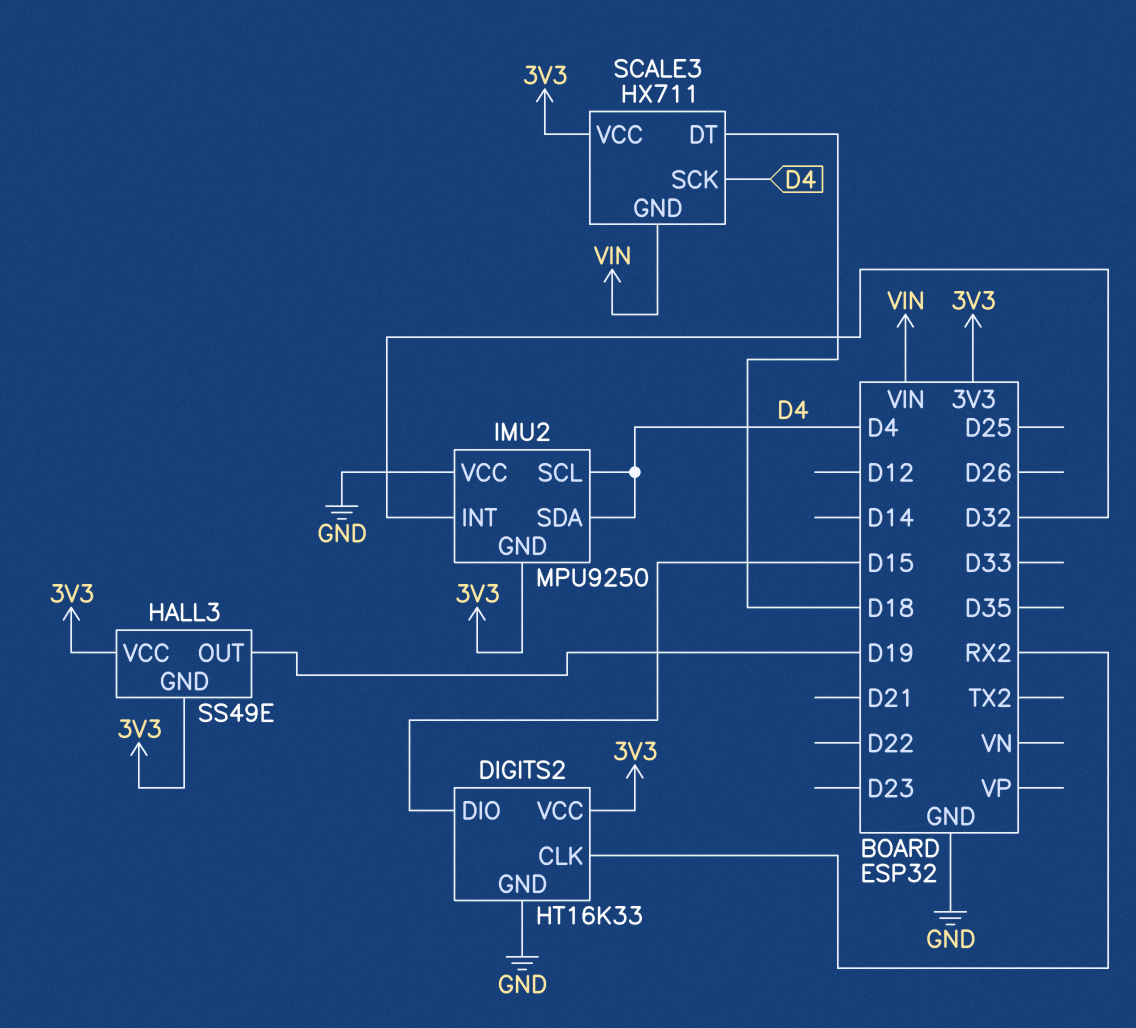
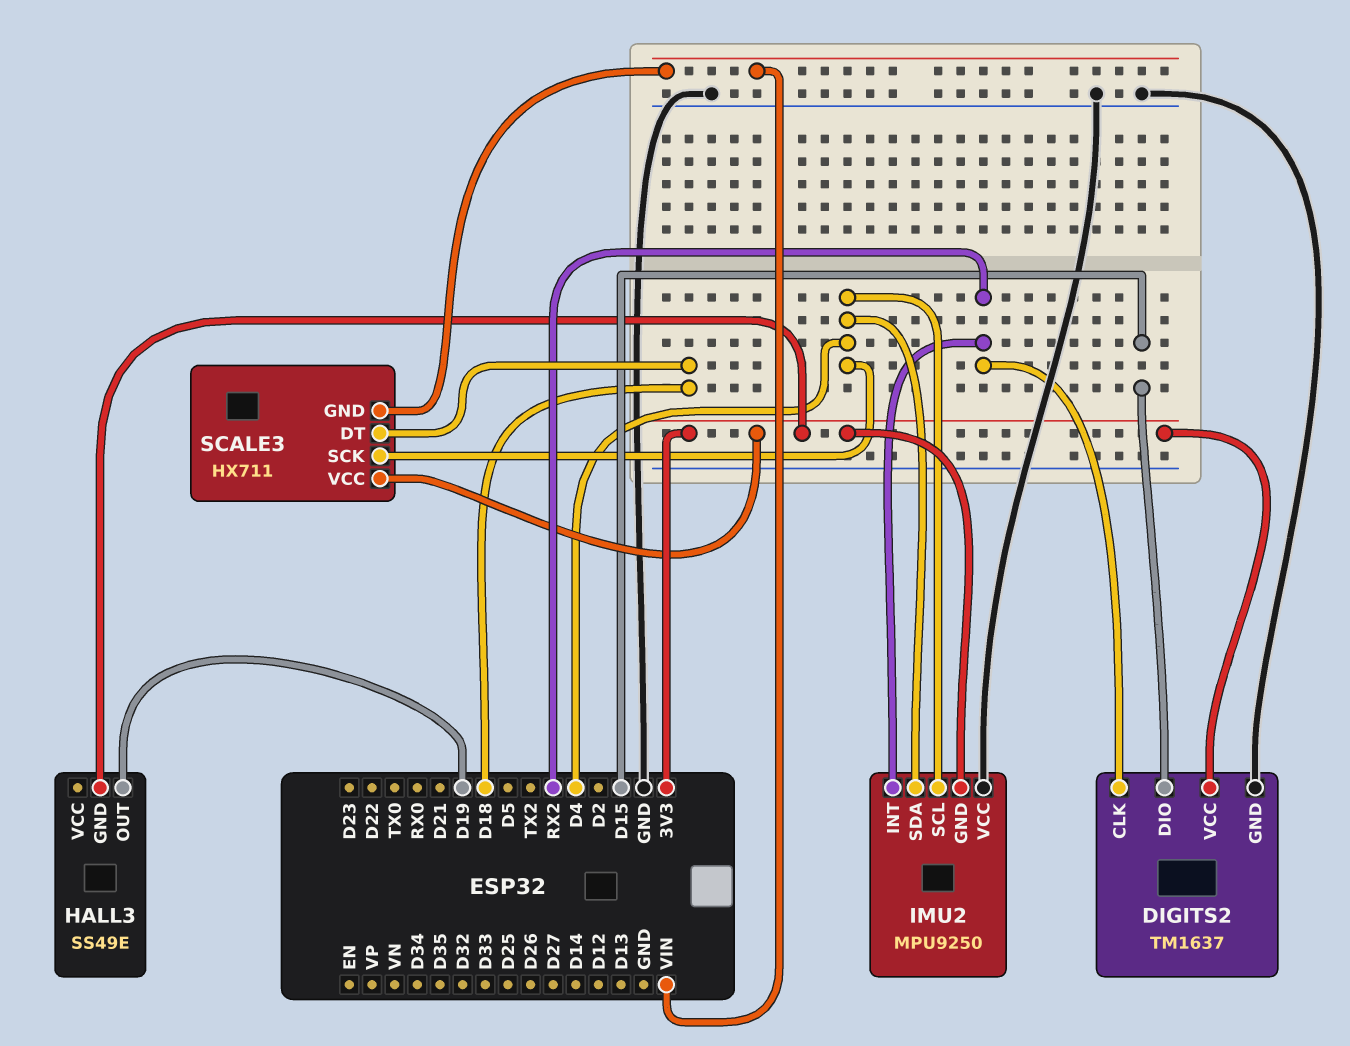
DIGITS2: HT16K33 -> TM1637
HALL3 pin VCC: 3V3 -> none
IMU2 pin INT: D32 -> RX2

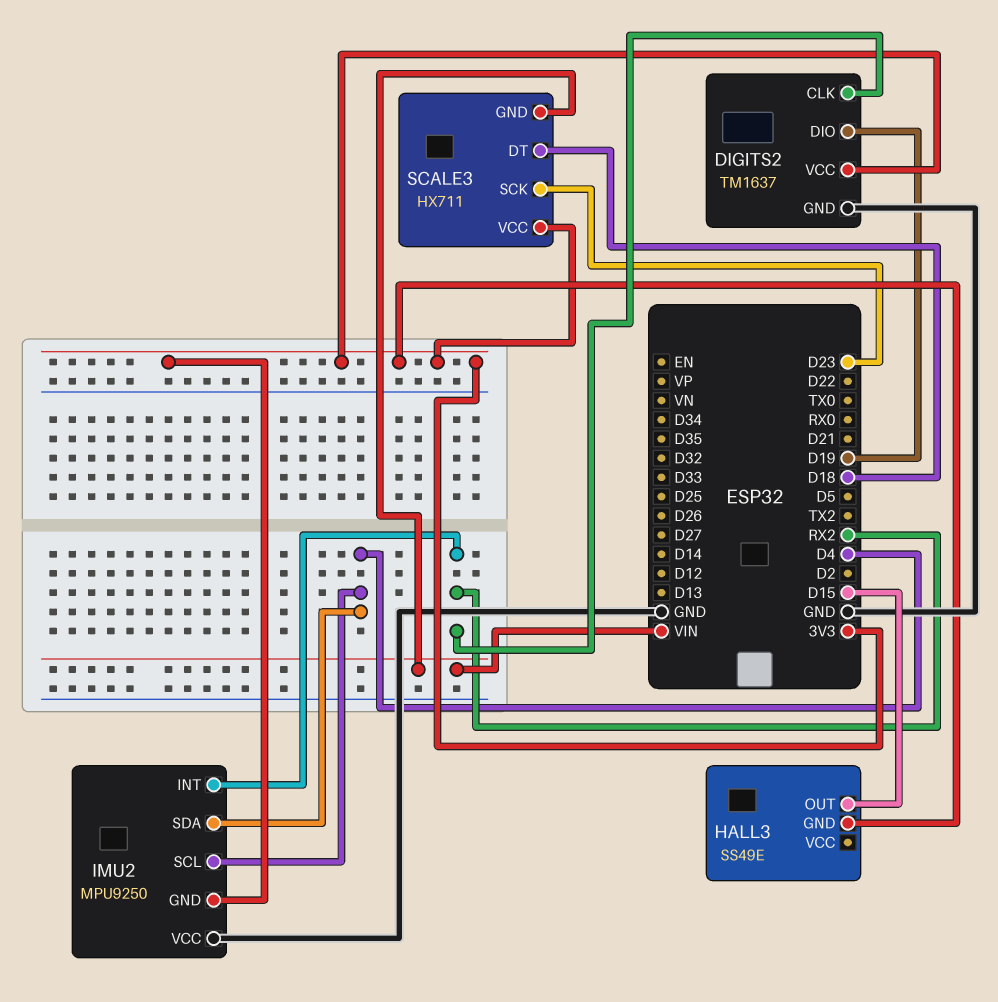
DIGITS2 pin DIO: D15 -> D19
HALL3 pin OUT: D19 -> D15
SCALE3 pin SCK: D4 -> D23

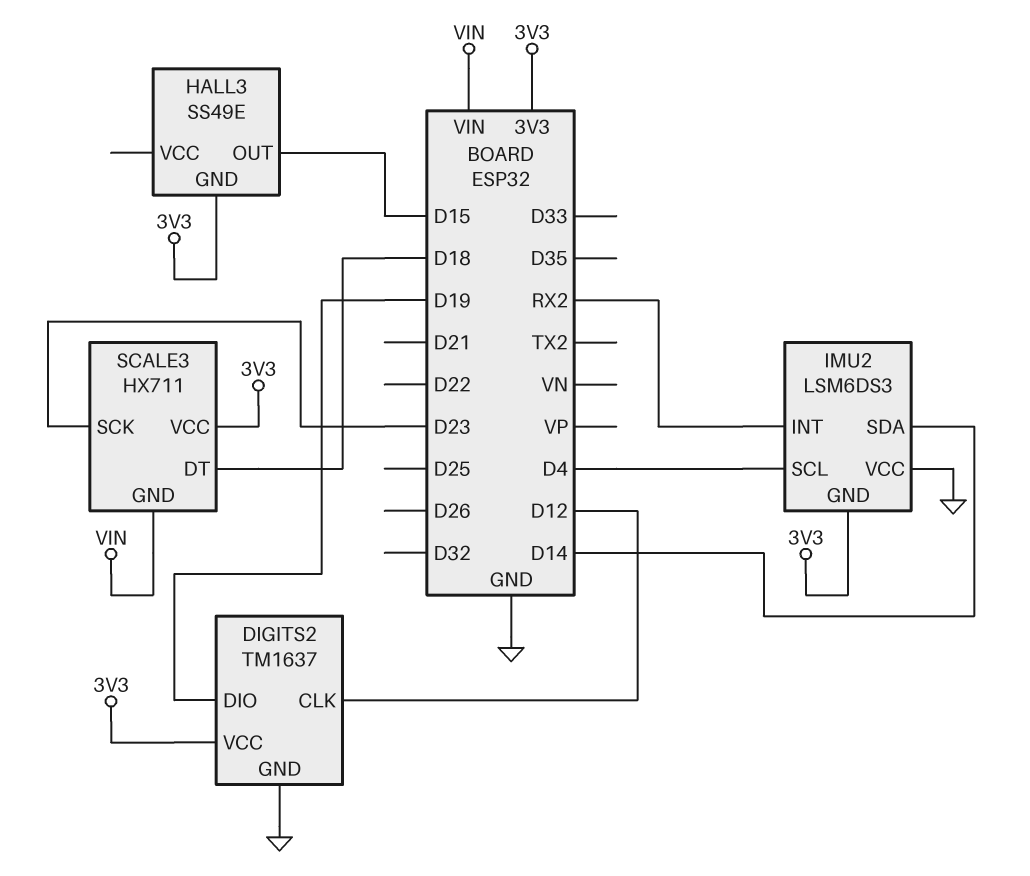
DIGITS2 pin CLK: RX2 -> D12
IMU2: MPU9250 -> LSM6DS3
IMU2 pin SDA: D4 -> D14

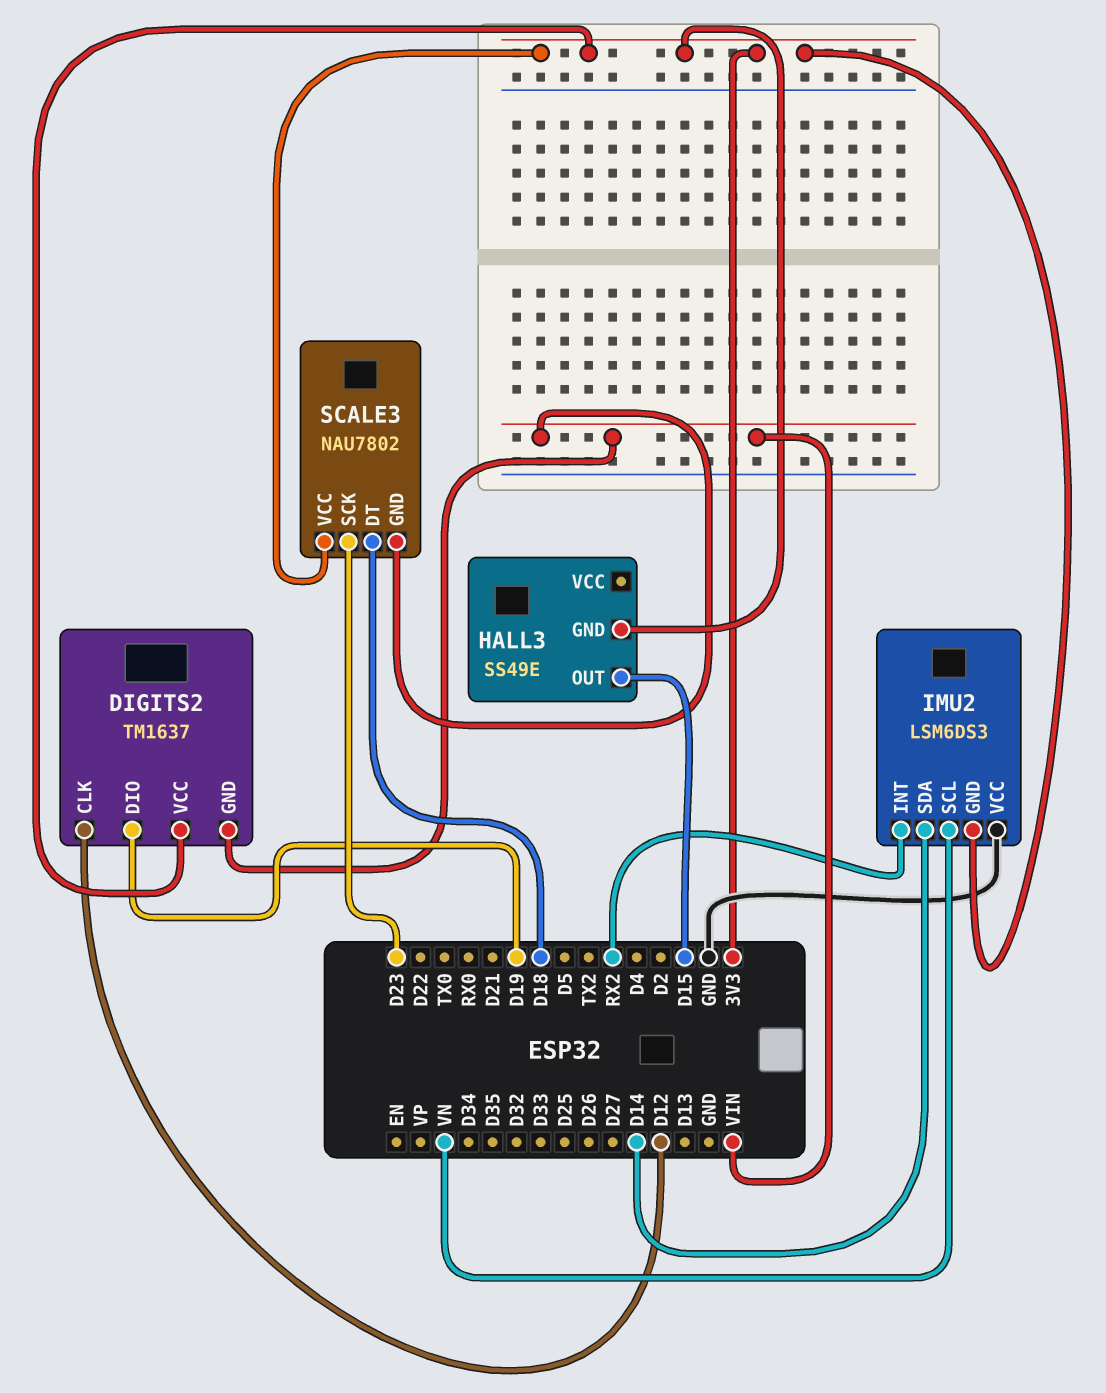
DIGITS2 pin GND: GND -> VIN
IMU2 pin SCL: D4 -> VN
SCALE3: HX711 -> NAU7802

